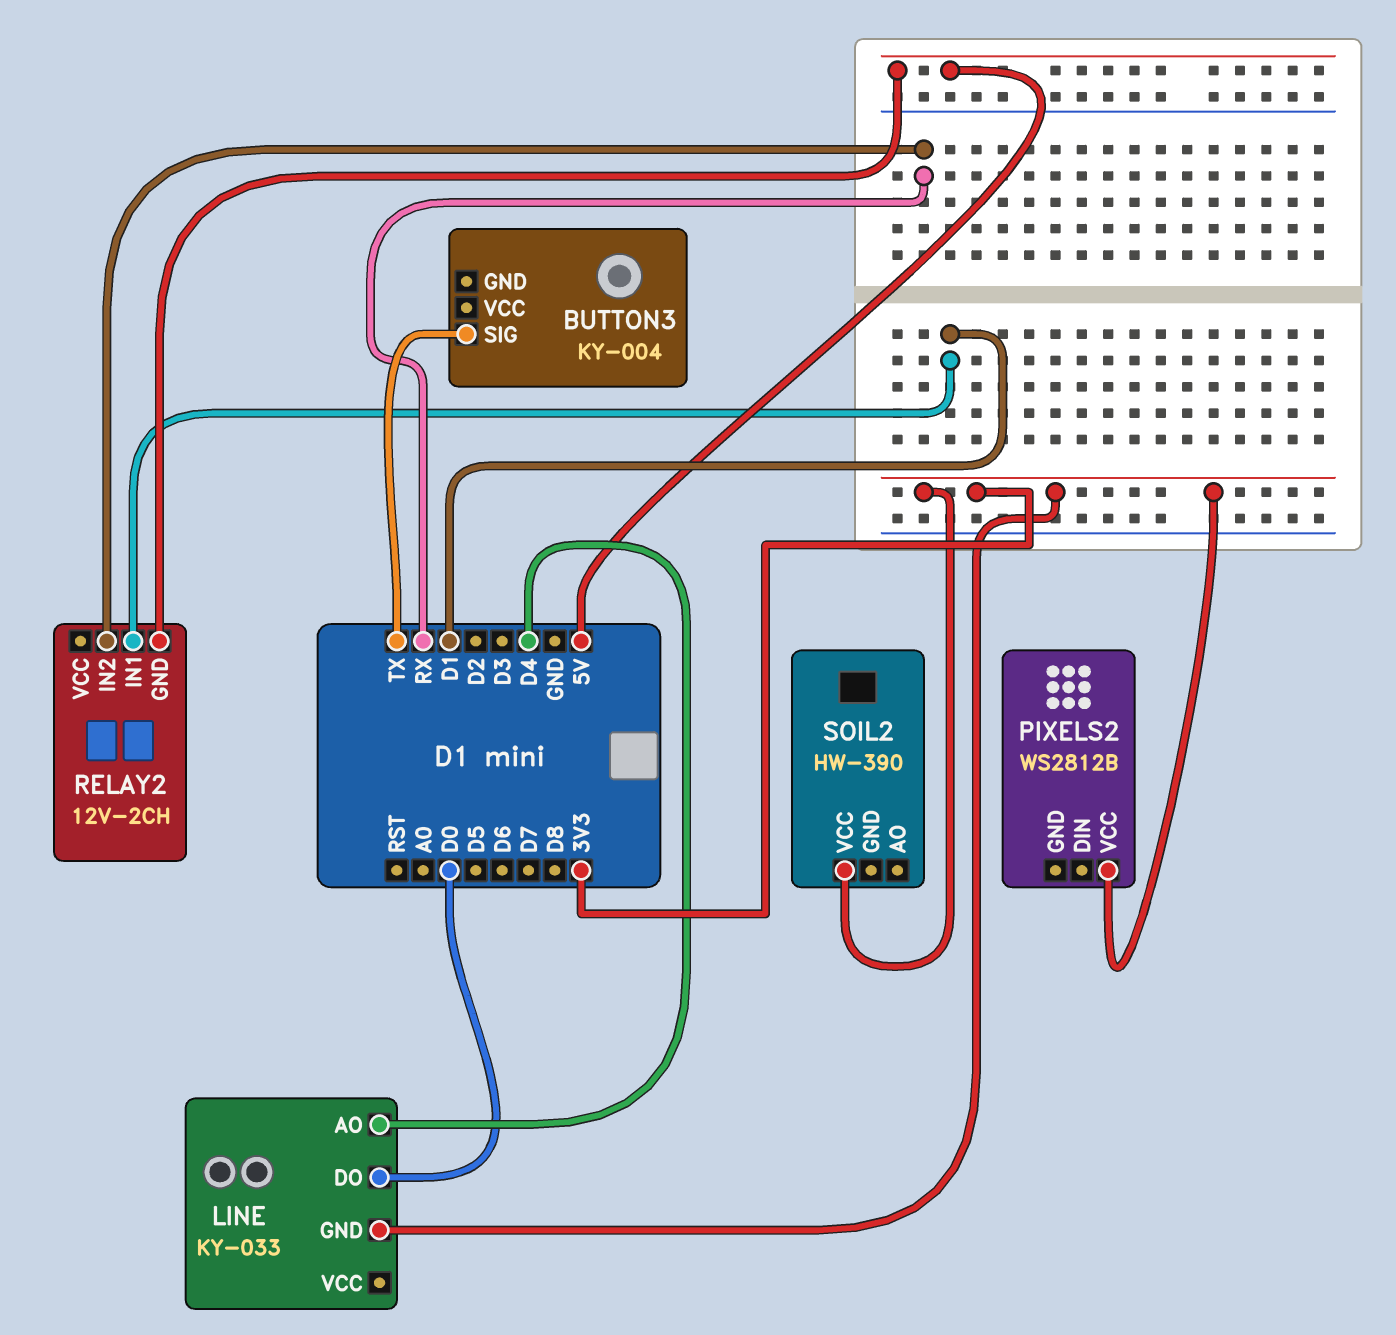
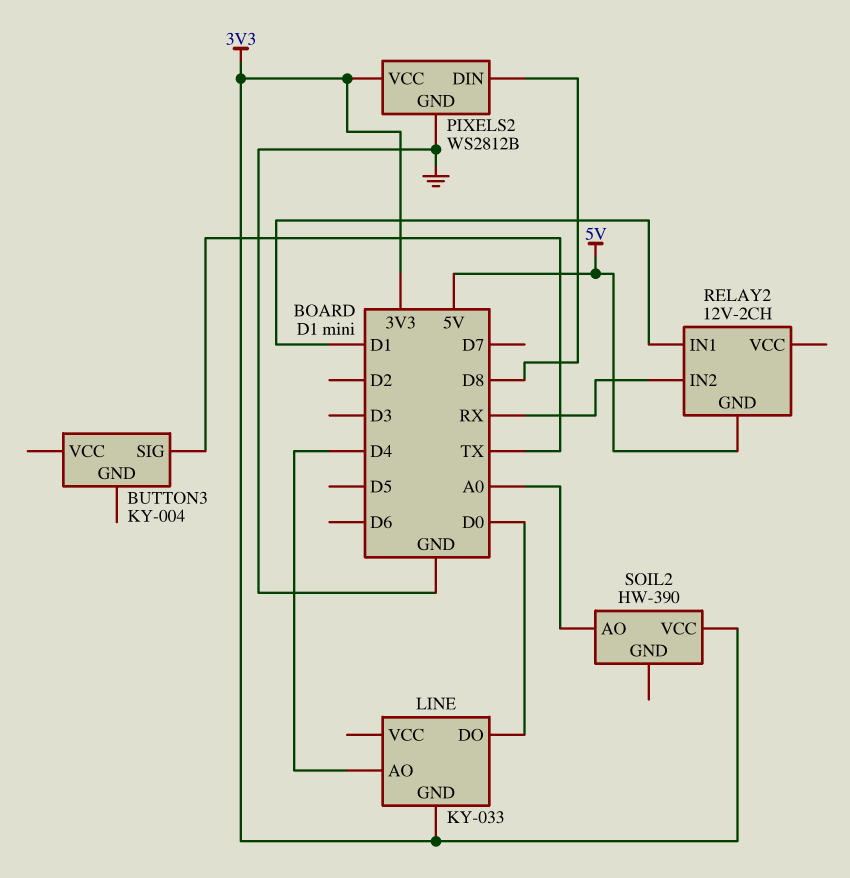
PIXELS2 pin DIN: none -> D8
PIXELS2 pin GND: none -> GND
SOIL2 pin AO: none -> A0

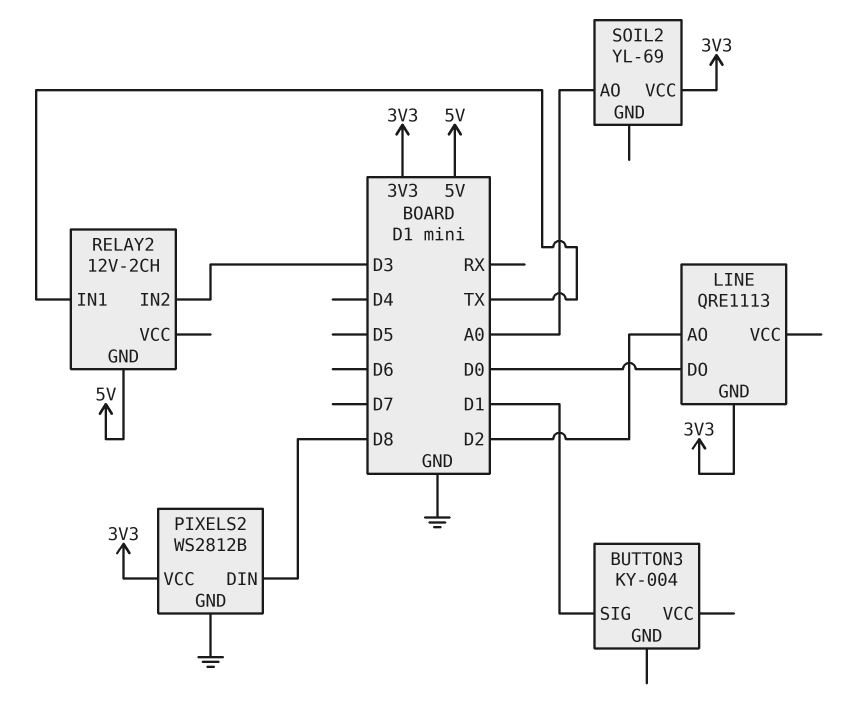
BUTTON3 pin SIG: TX -> D1
LINE: KY-033 -> QRE1113
LINE pin AO: D4 -> D2
RELAY2 pin IN1: D1 -> TX
RELAY2 pin IN2: RX -> D3
SOIL2: HW-390 -> YL-69

